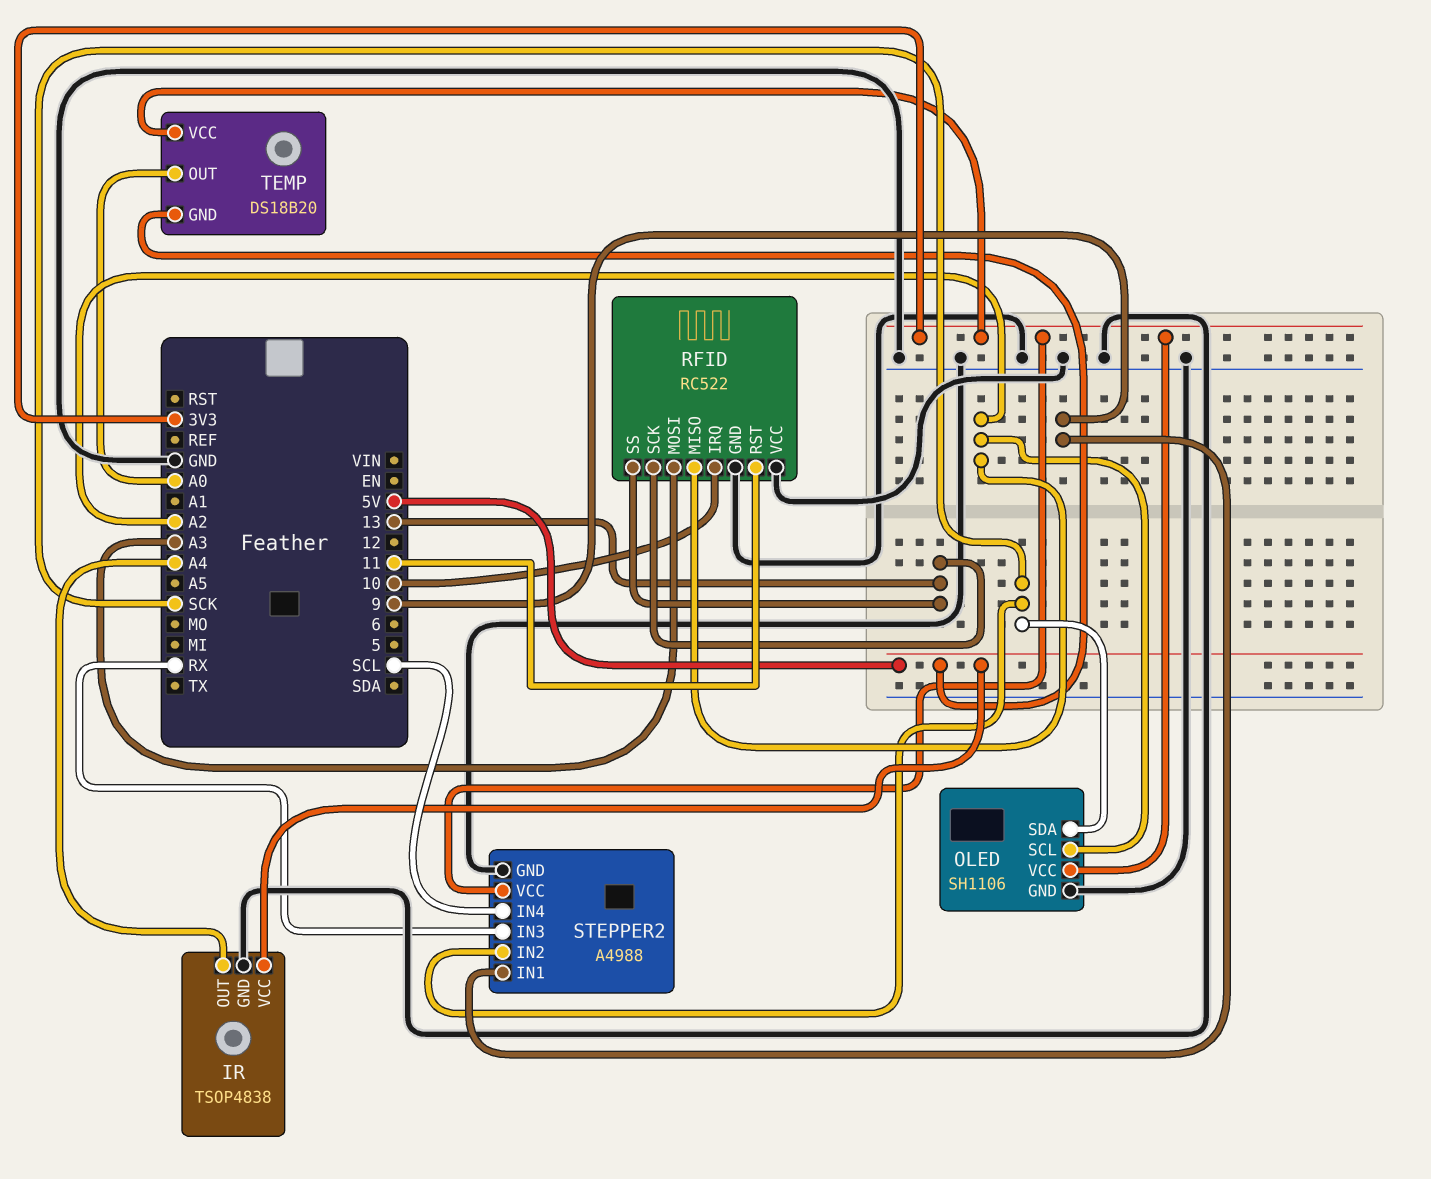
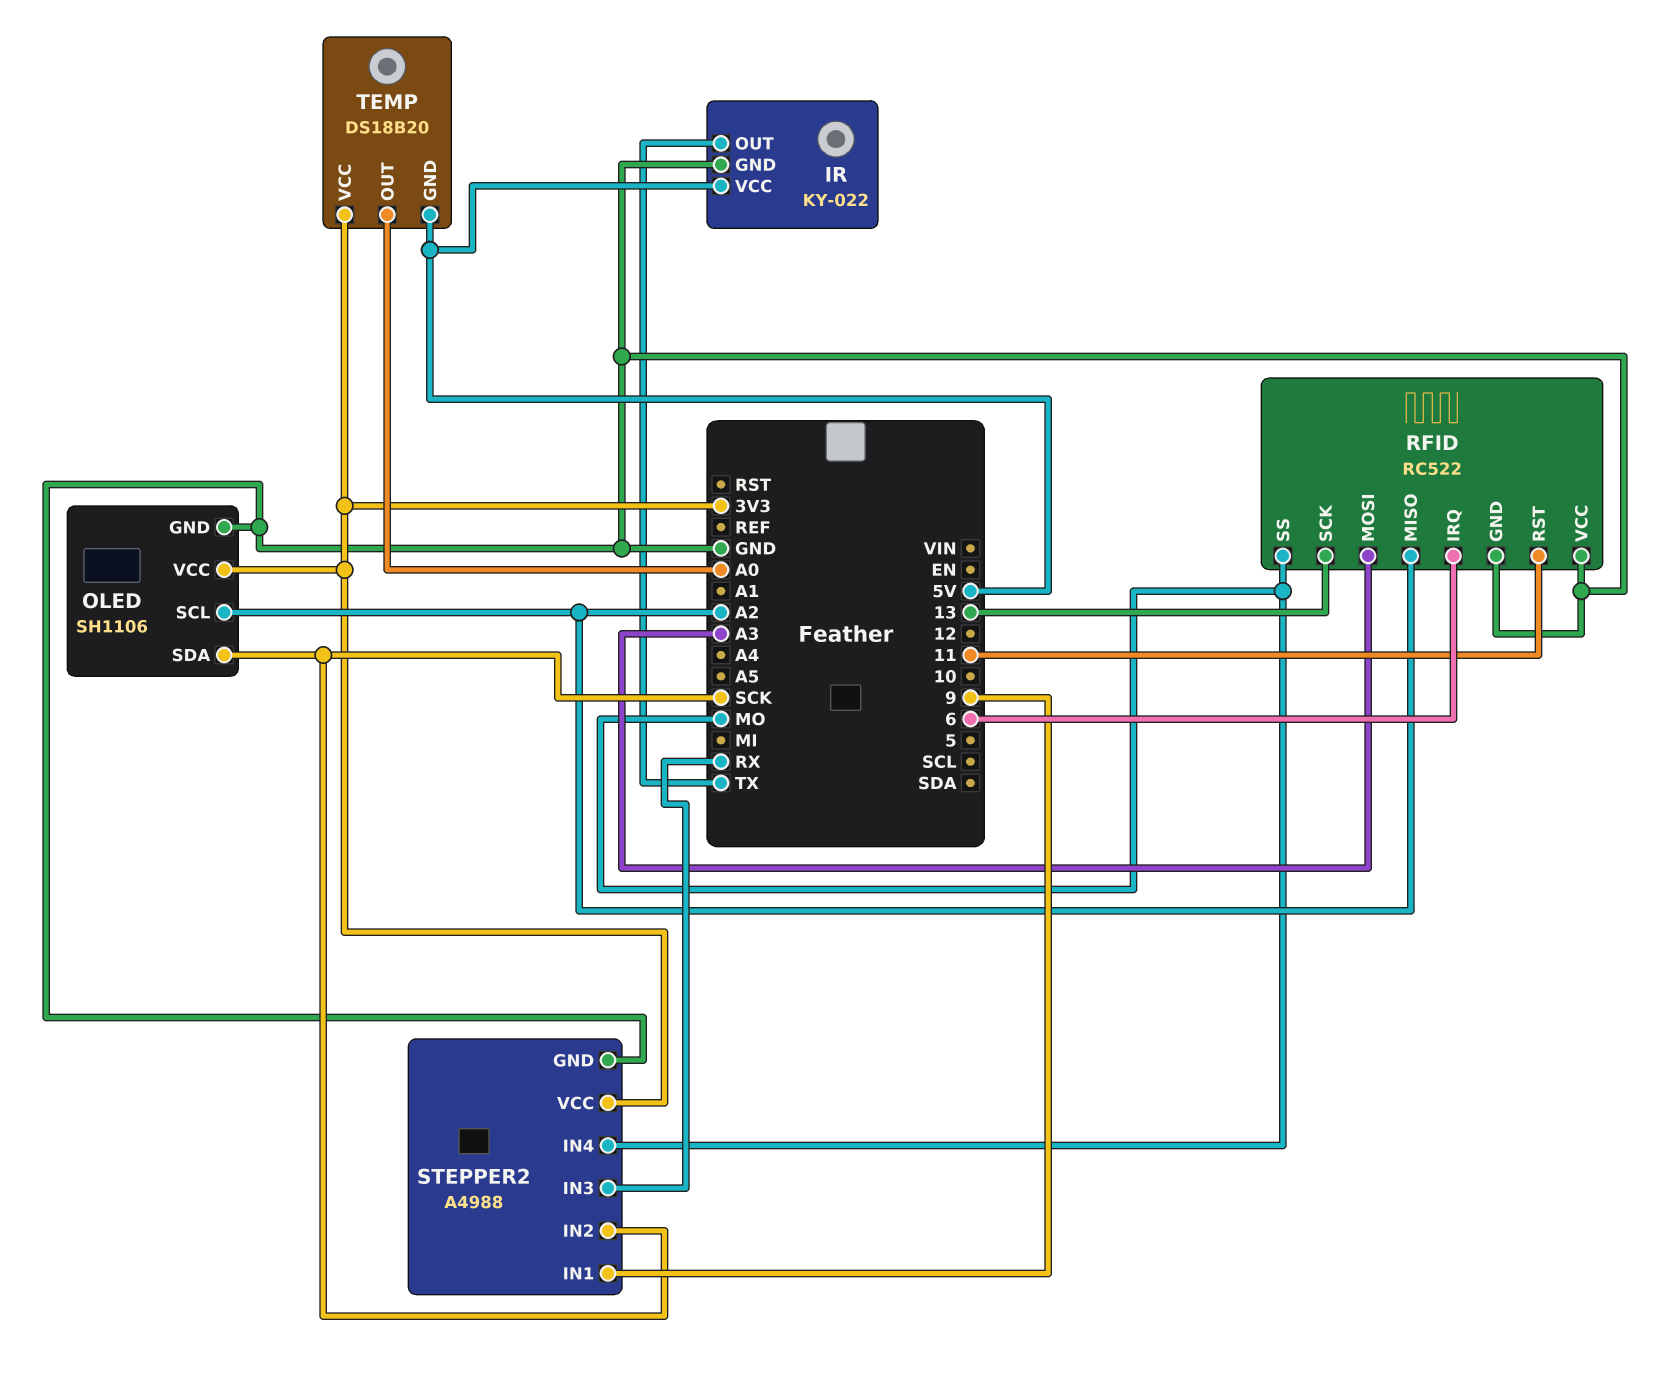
IR: TSOP4838 -> KY-022
IR pin OUT: A4 -> TX
RFID pin IRQ: 10 -> 6
RFID pin SS: 13 -> MO
STEPPER2 pin IN4: SCL -> MO

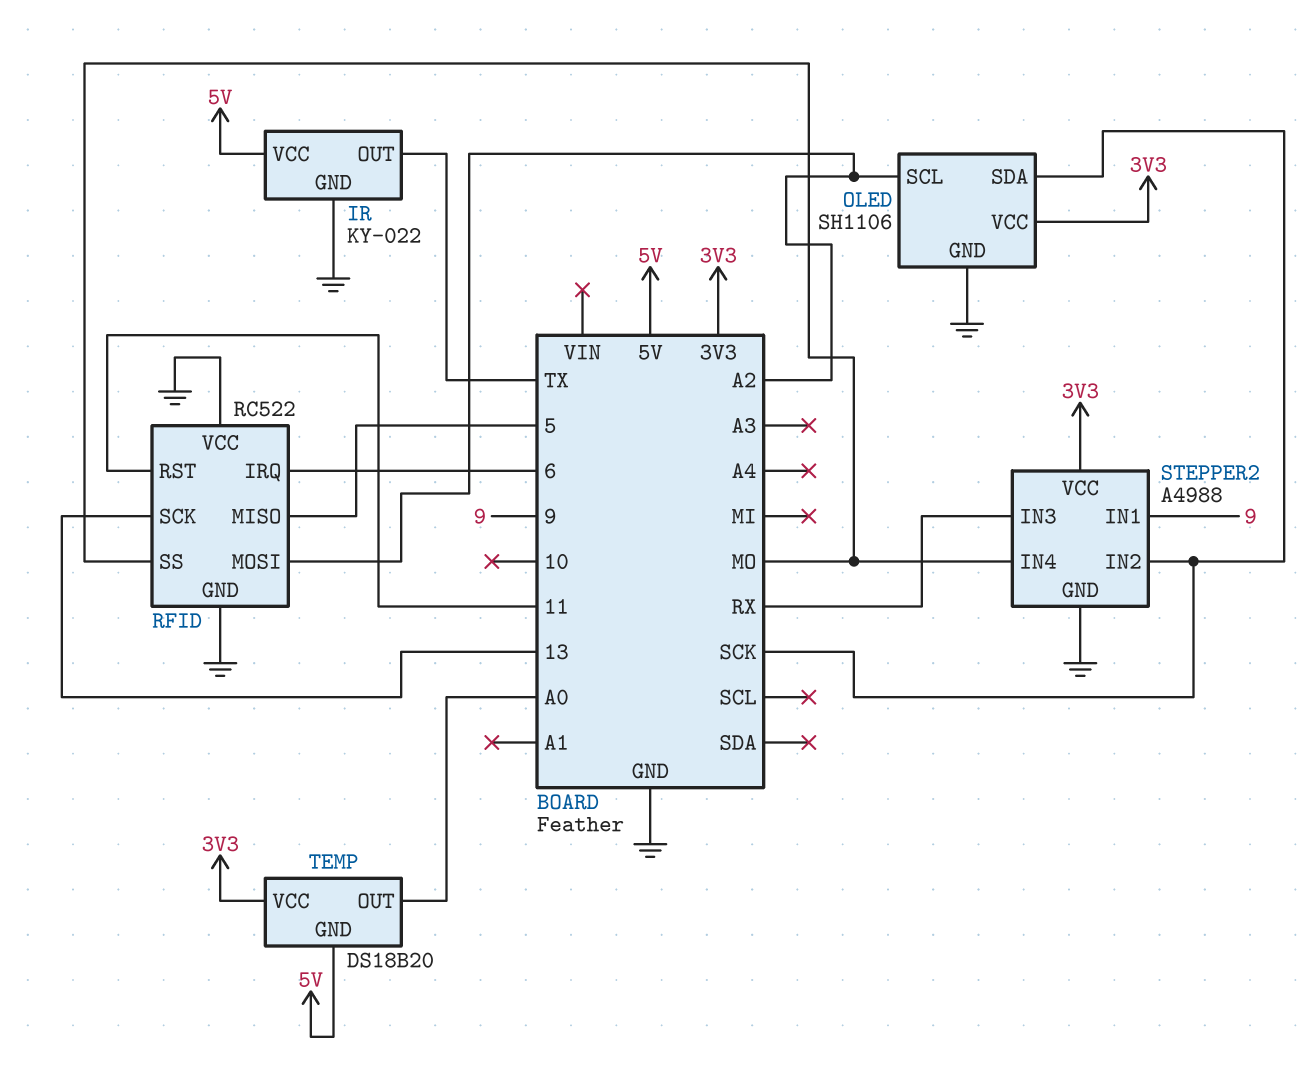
RFID pin MISO: A2 -> 5
RFID pin MOSI: A3 -> A2

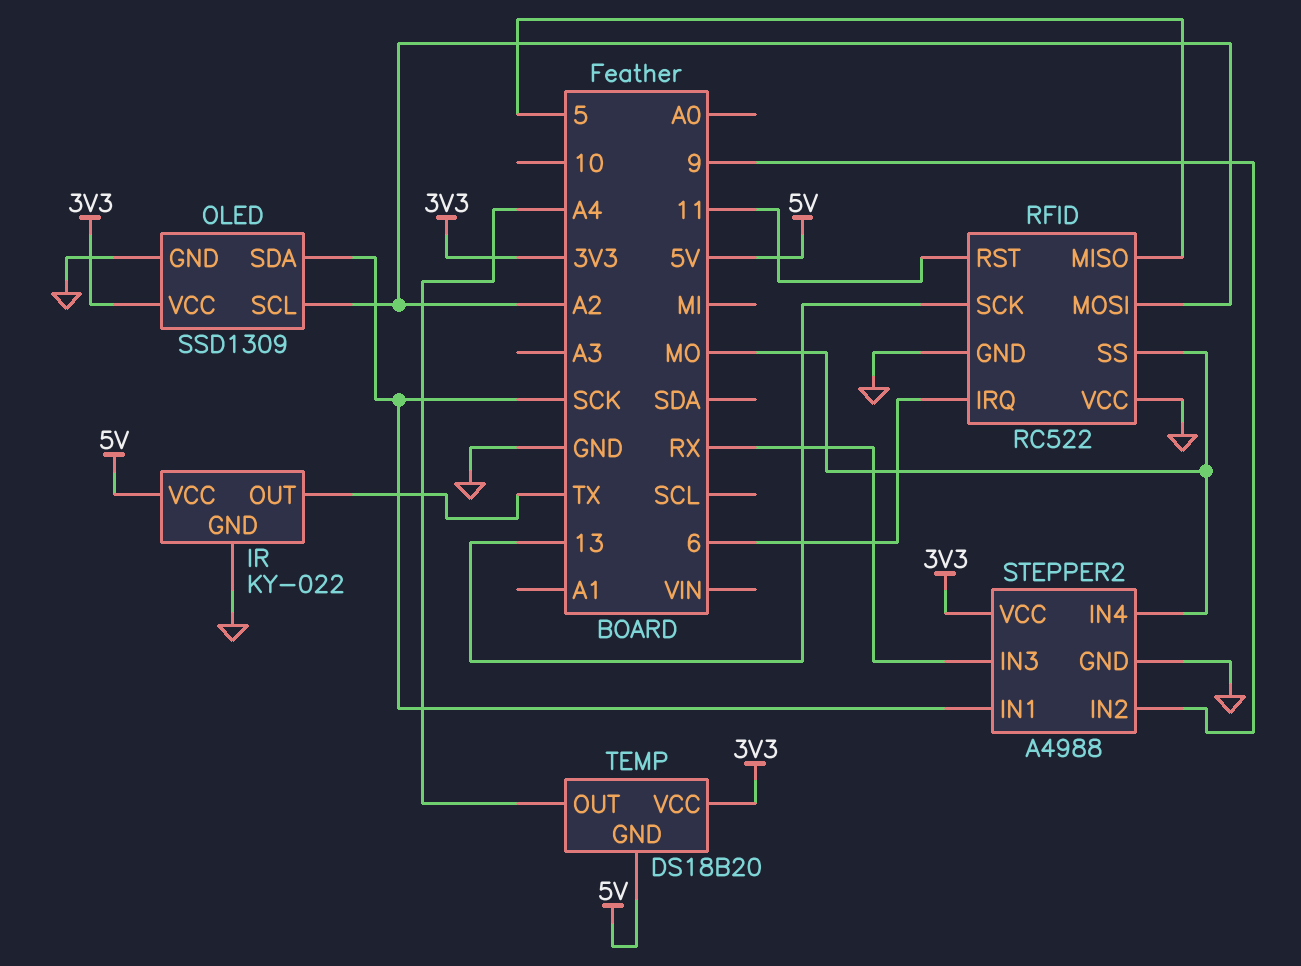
OLED: SH1106 -> SSD1309
STEPPER2 pin IN1: 9 -> SCK
STEPPER2 pin IN2: SCK -> 9
TEMP pin OUT: A0 -> A4

